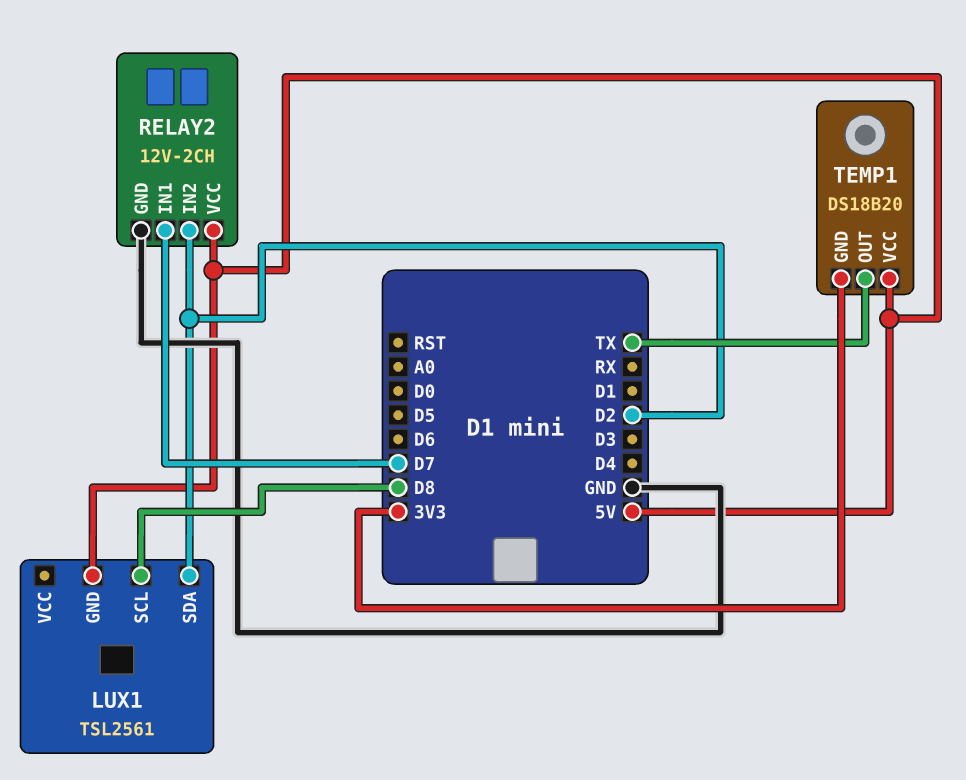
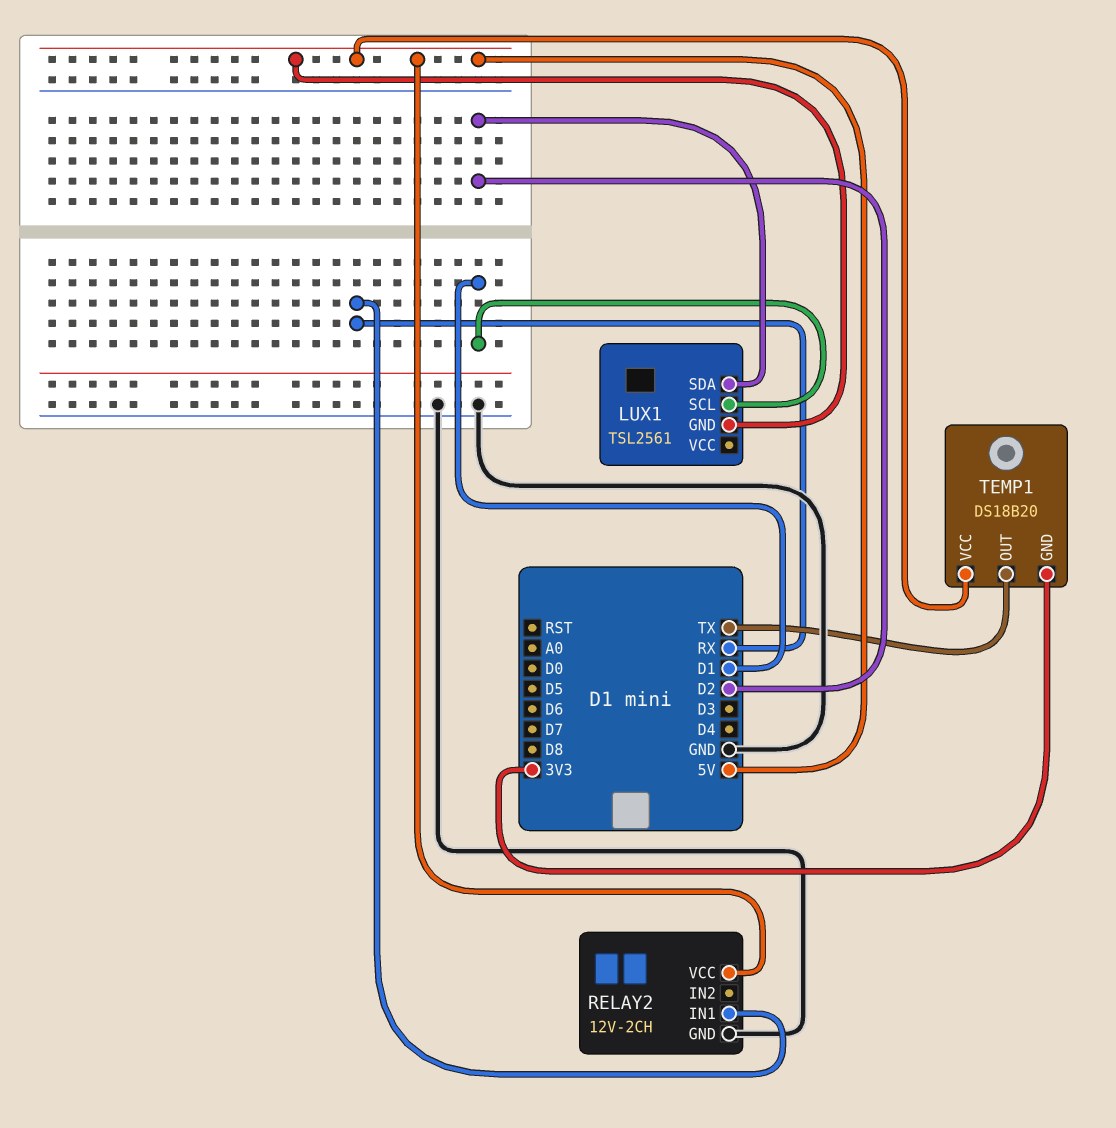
LUX1 pin SCL: D8 -> D1
RELAY2 pin IN1: D7 -> RX
RELAY2 pin IN2: D2 -> none

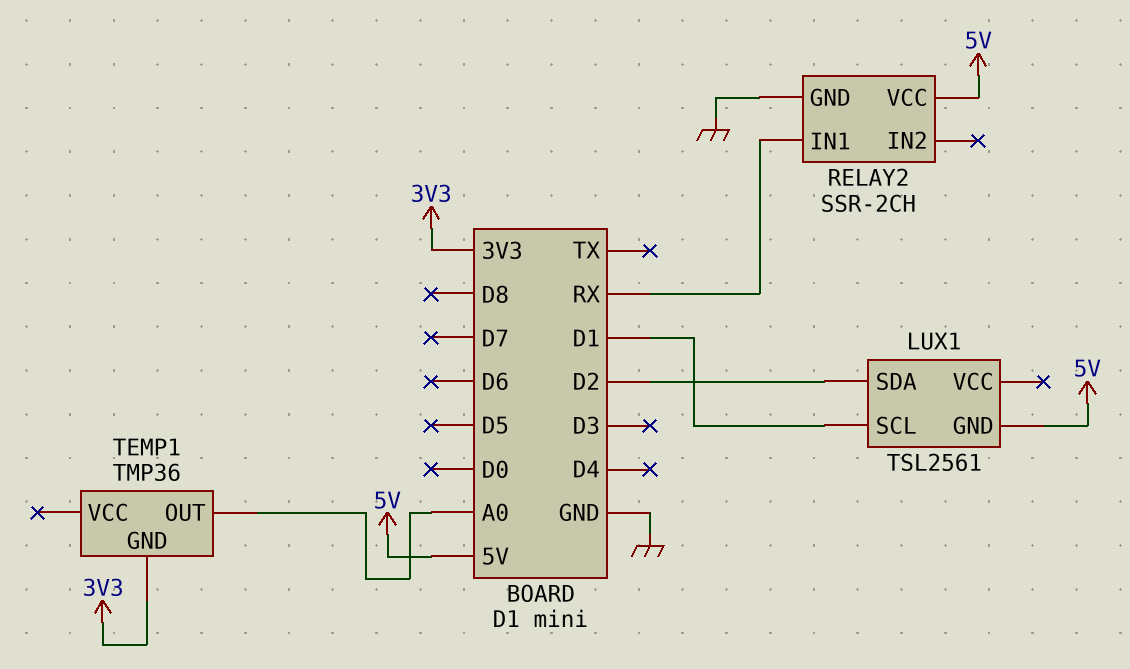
RELAY2: 12V-2CH -> SSR-2CH
TEMP1: DS18B20 -> TMP36
TEMP1 pin OUT: TX -> A0
TEMP1 pin VCC: 5V -> none

